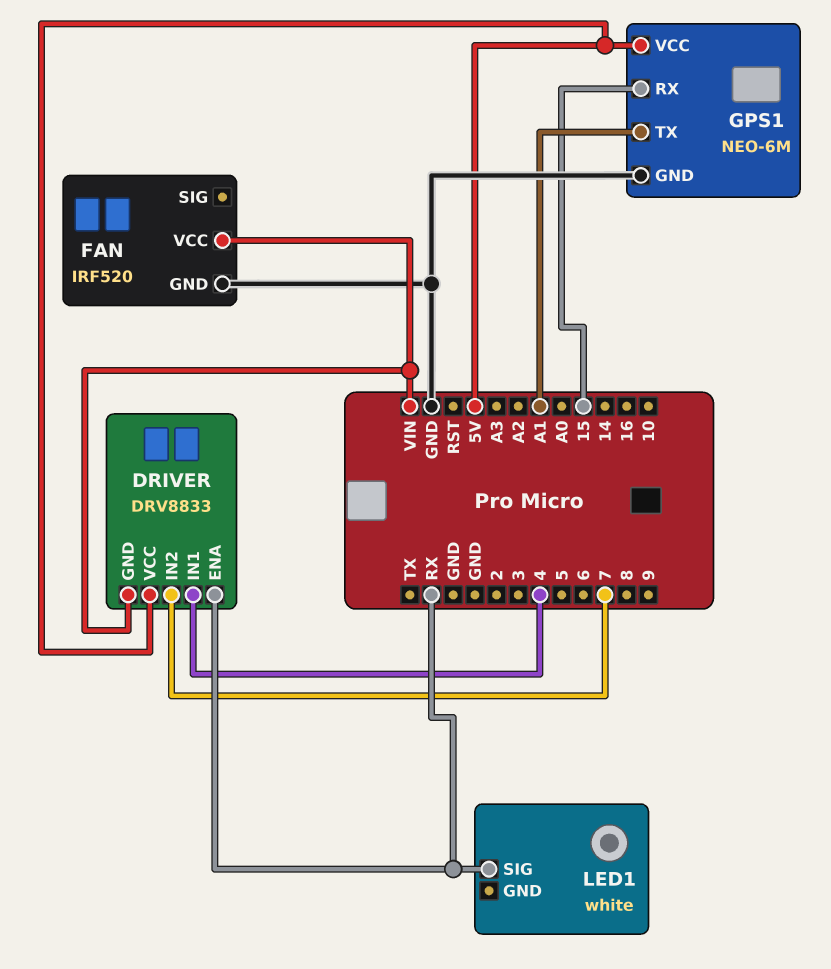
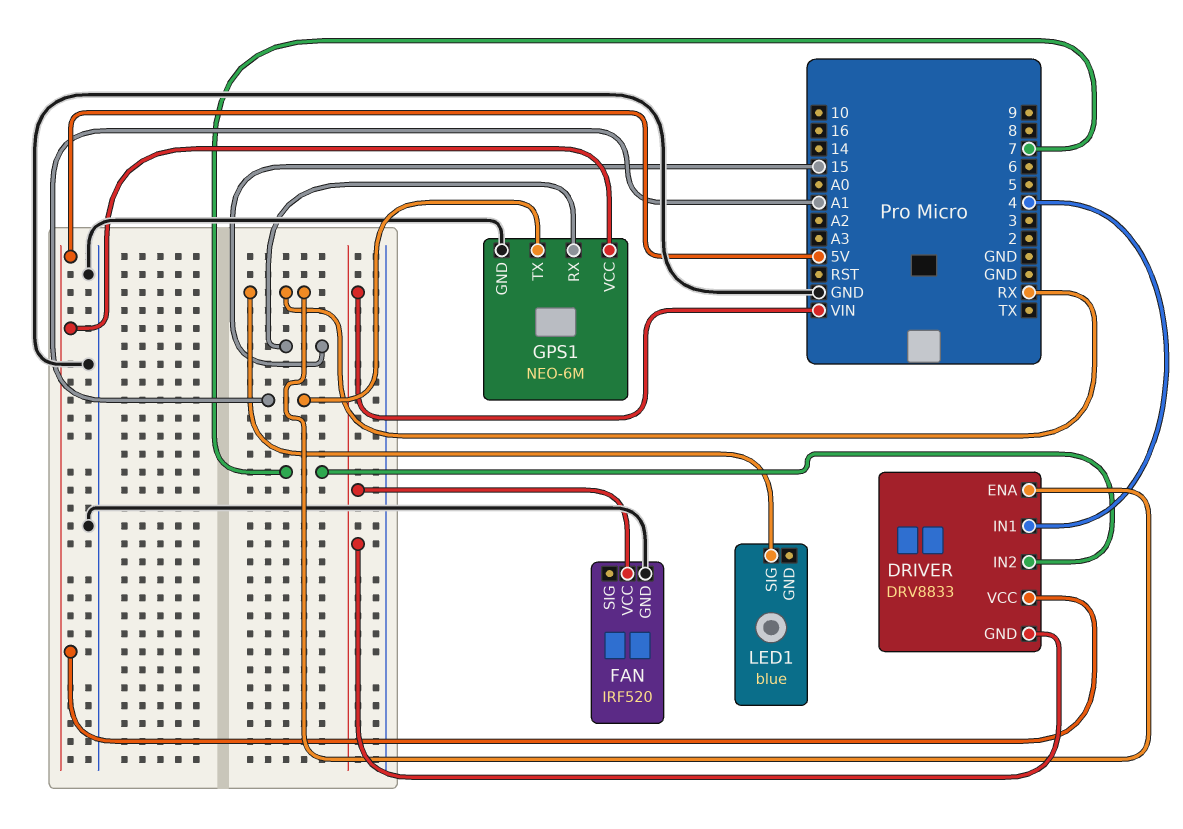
LED1: white -> blue

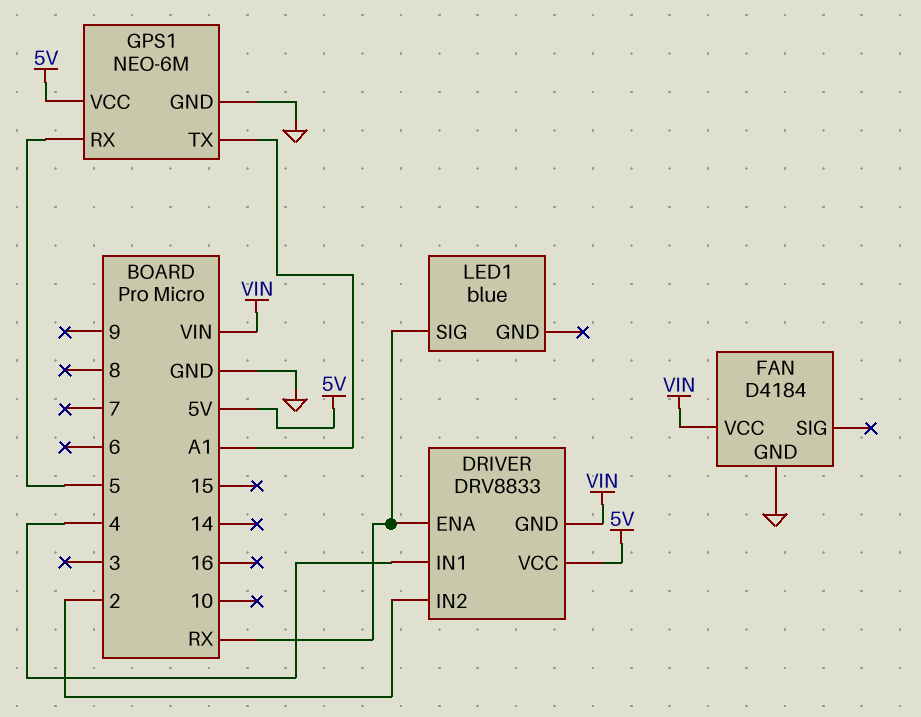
DRIVER pin IN2: 7 -> 2
FAN: IRF520 -> D4184
GPS1 pin RX: 15 -> 5

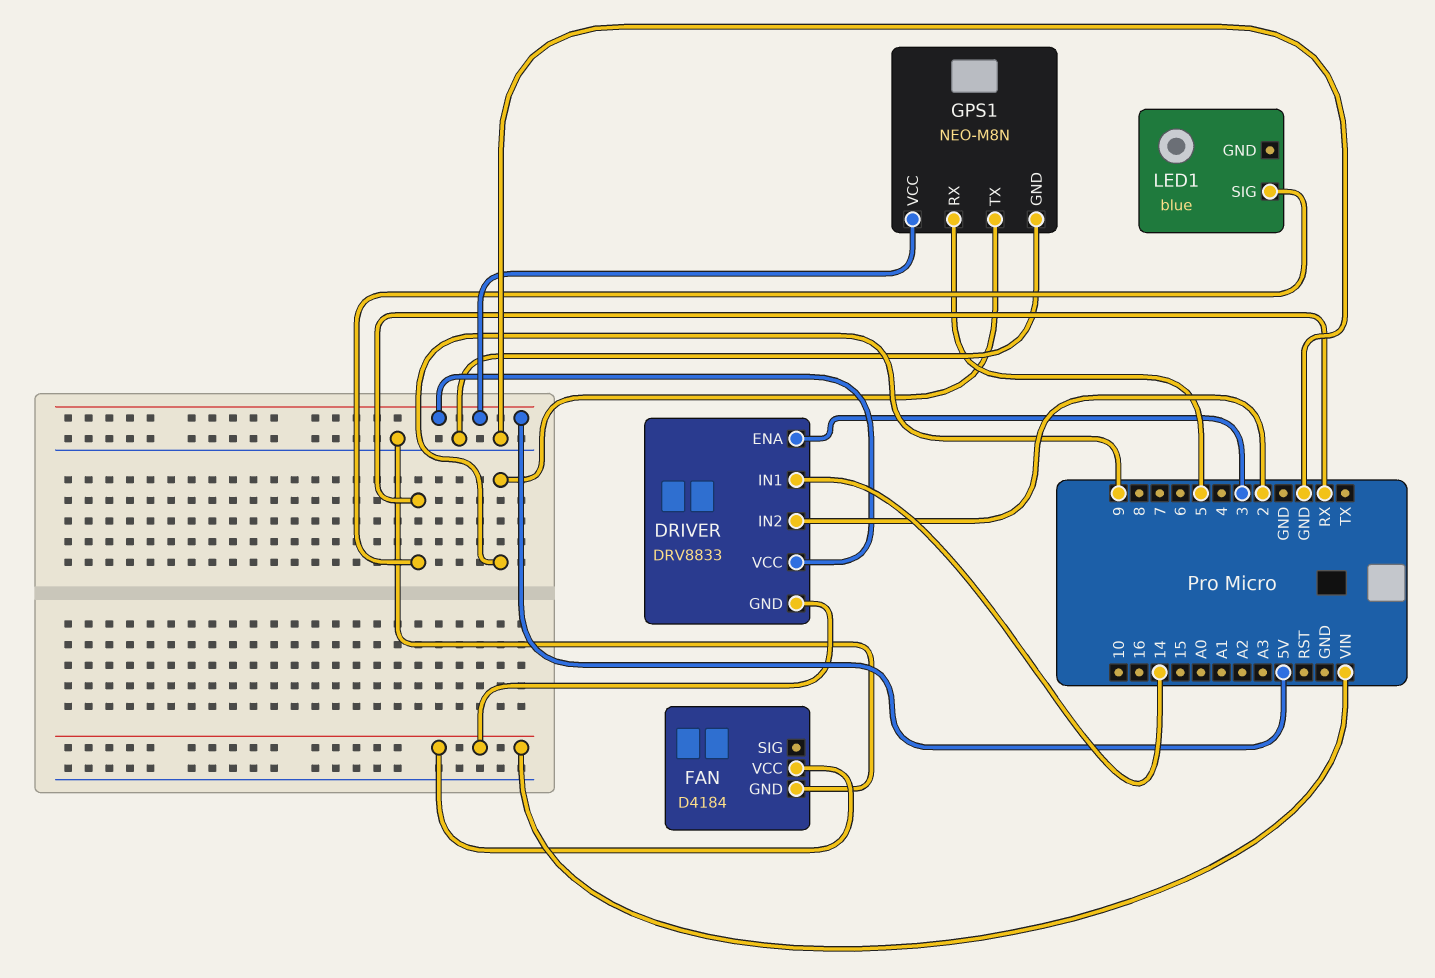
DRIVER pin ENA: RX -> 3
DRIVER pin IN1: 4 -> 14
GPS1: NEO-6M -> NEO-M8N
GPS1 pin TX: A1 -> 9

